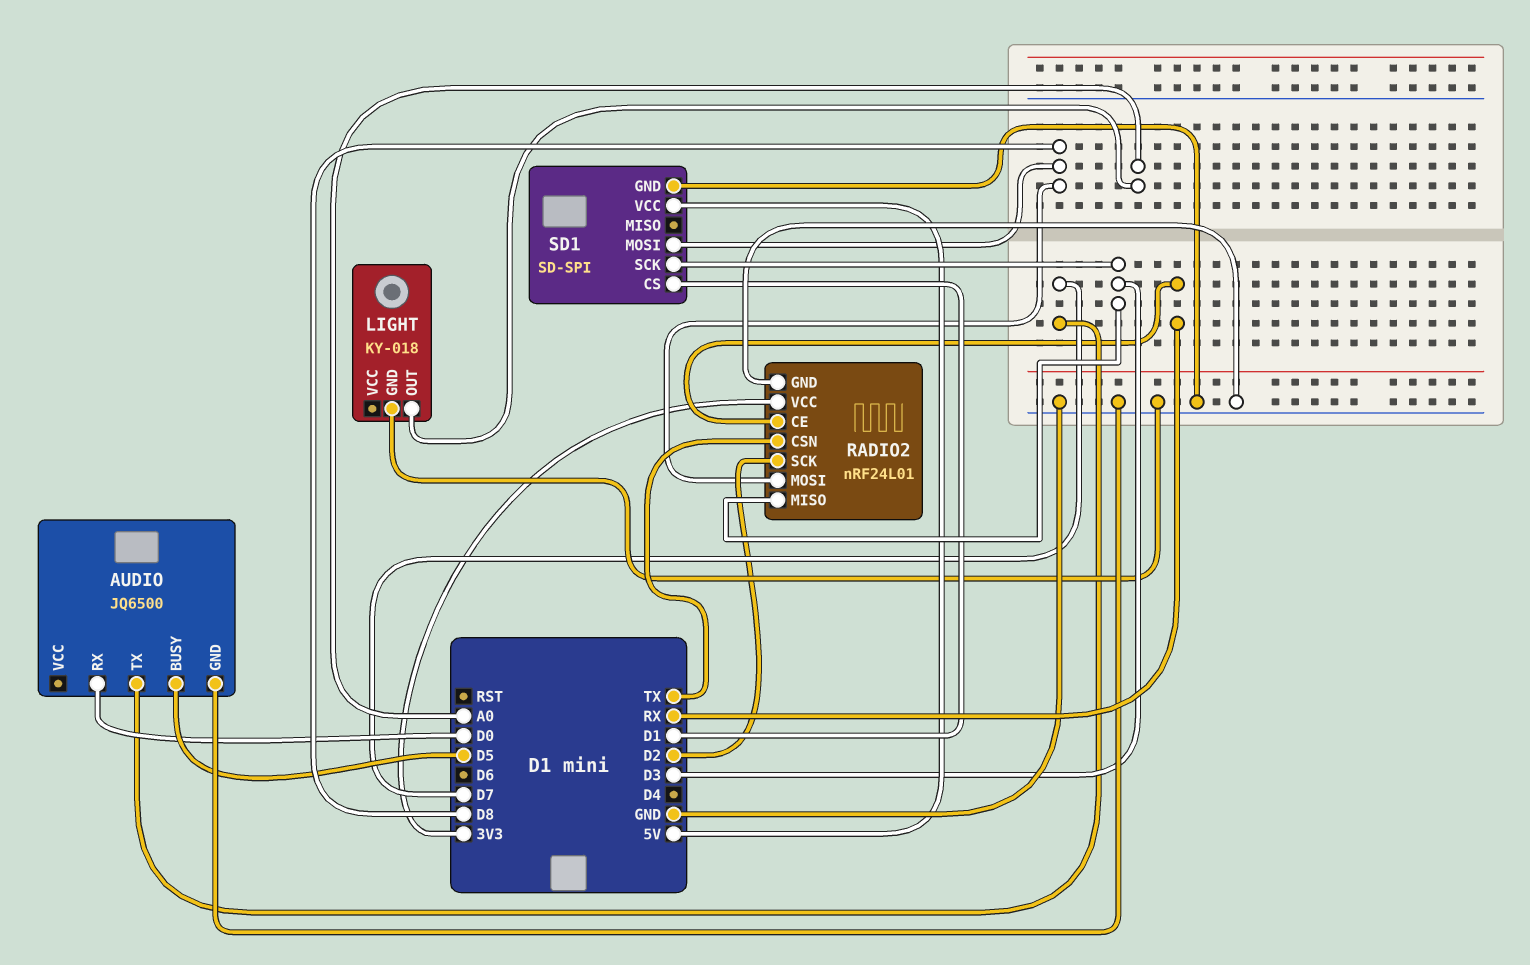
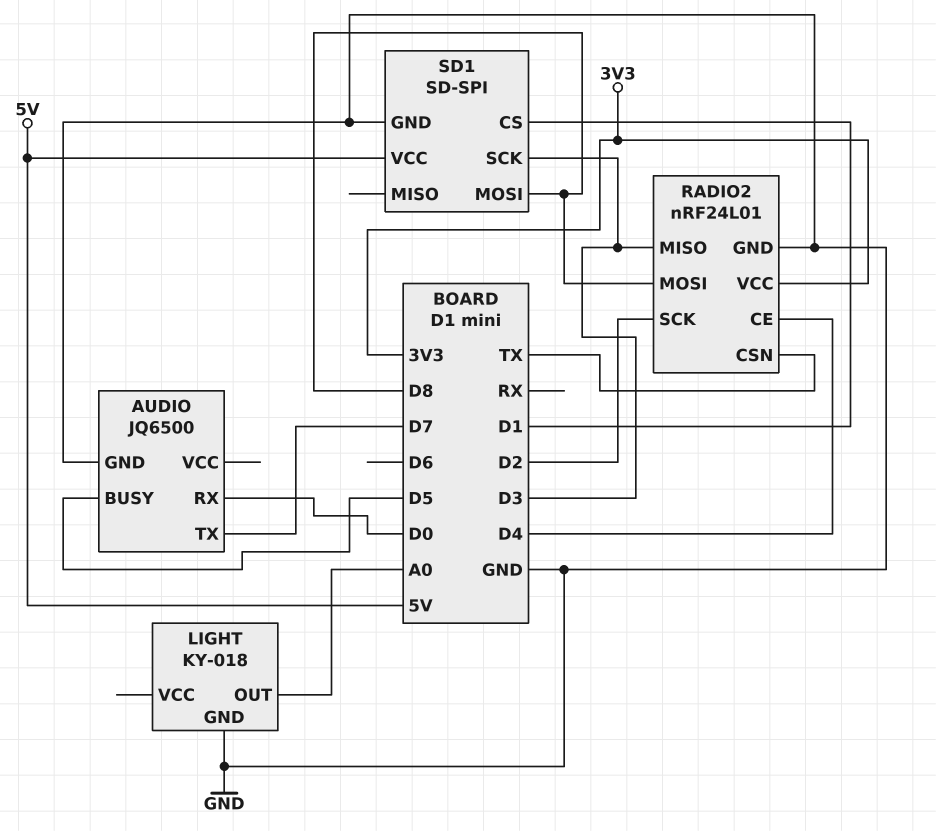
RADIO2 pin CE: RX -> D4

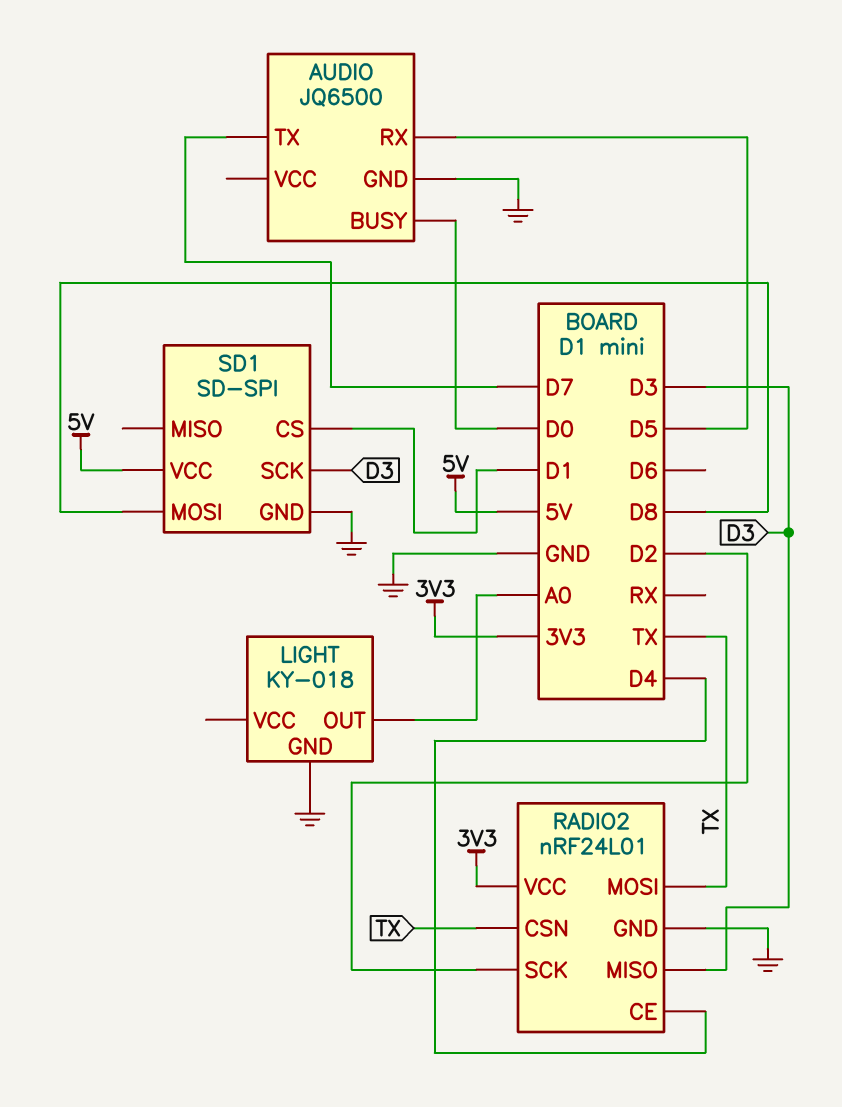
AUDIO pin BUSY: D5 -> D0
AUDIO pin RX: D0 -> D5
RADIO2 pin MOSI: D8 -> TX

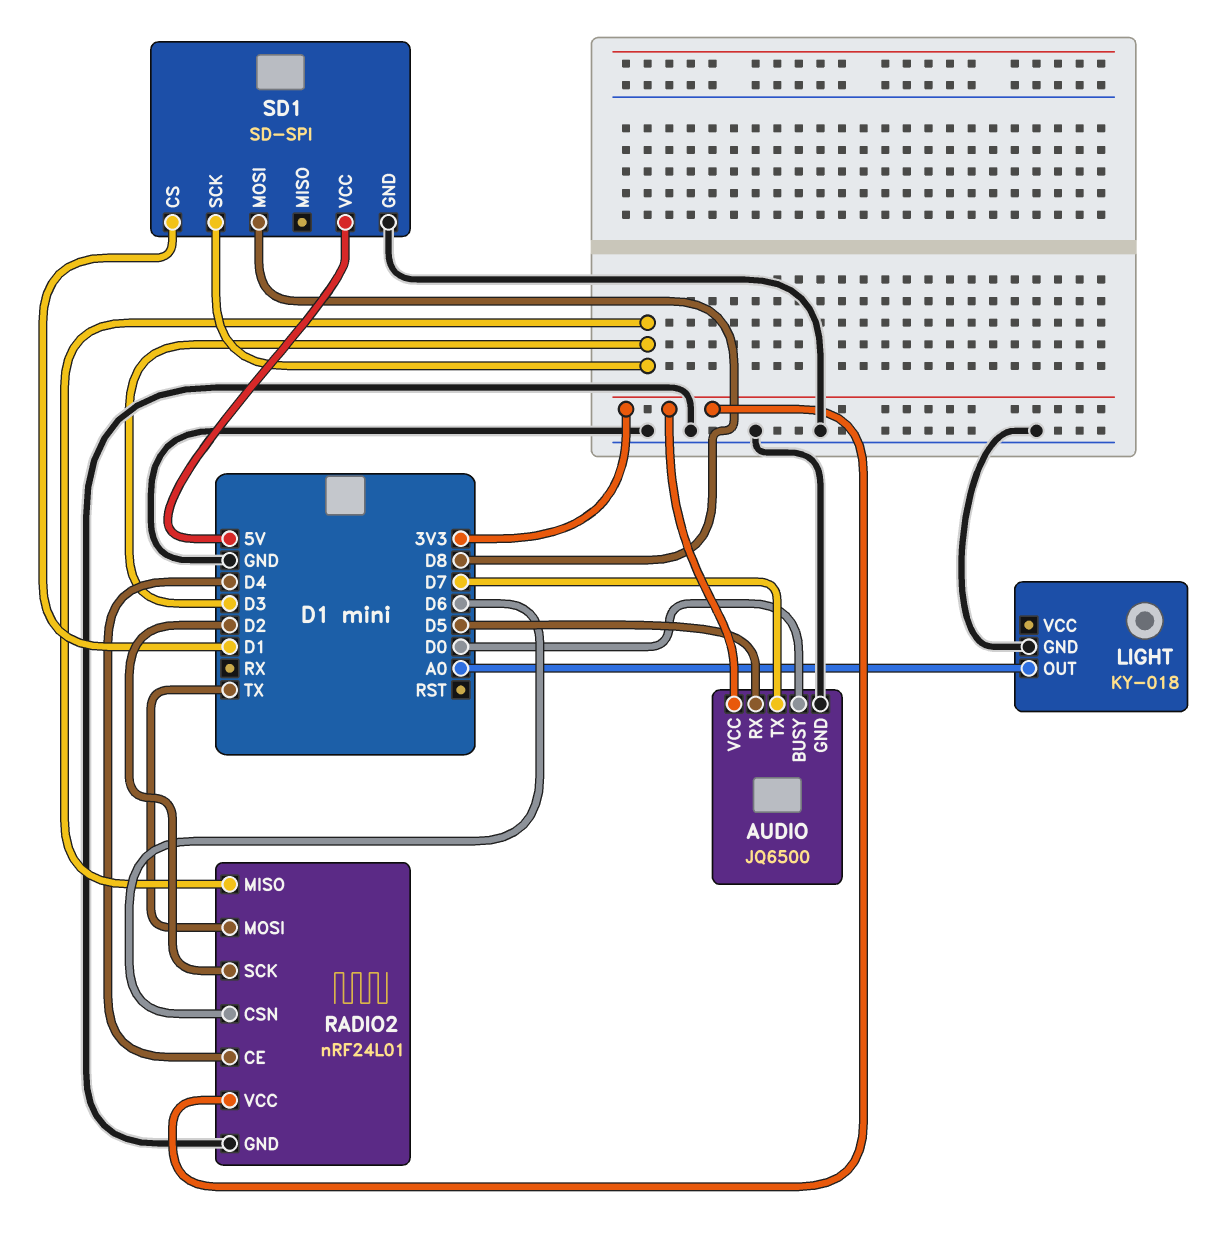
AUDIO pin VCC: none -> 3V3
RADIO2 pin CSN: TX -> D6

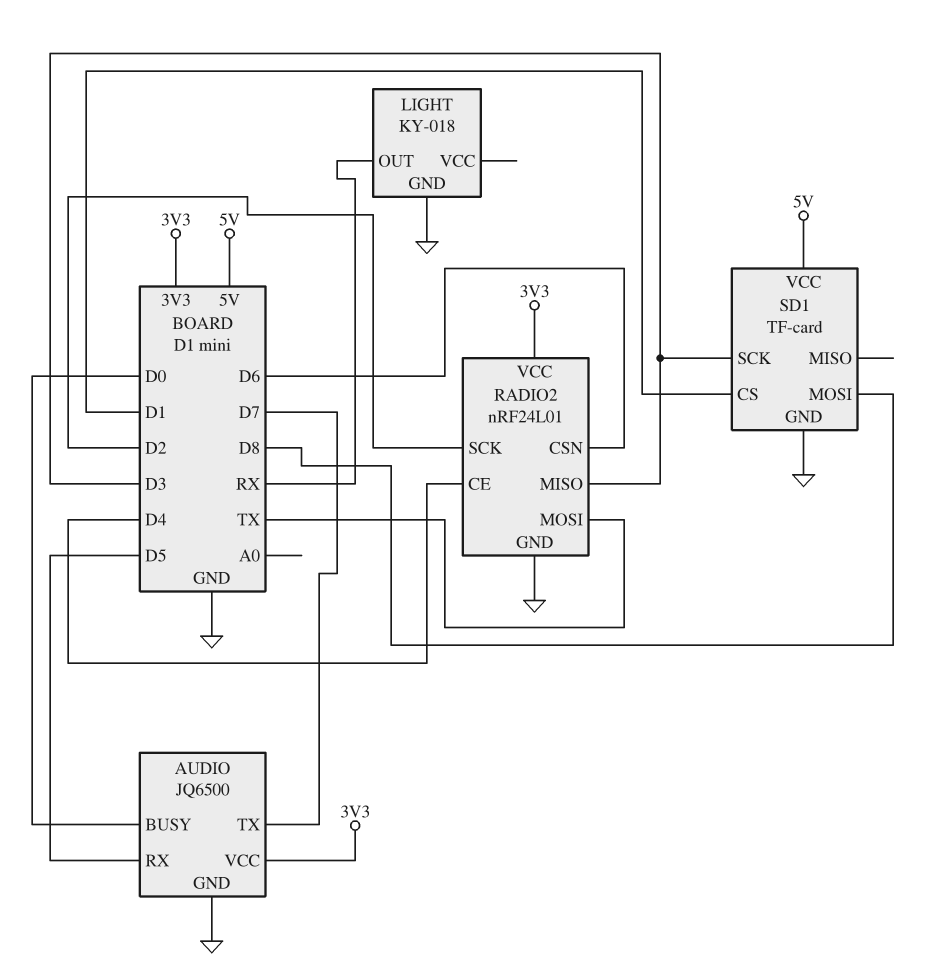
LIGHT pin OUT: A0 -> RX
SD1: SD-SPI -> TF-card

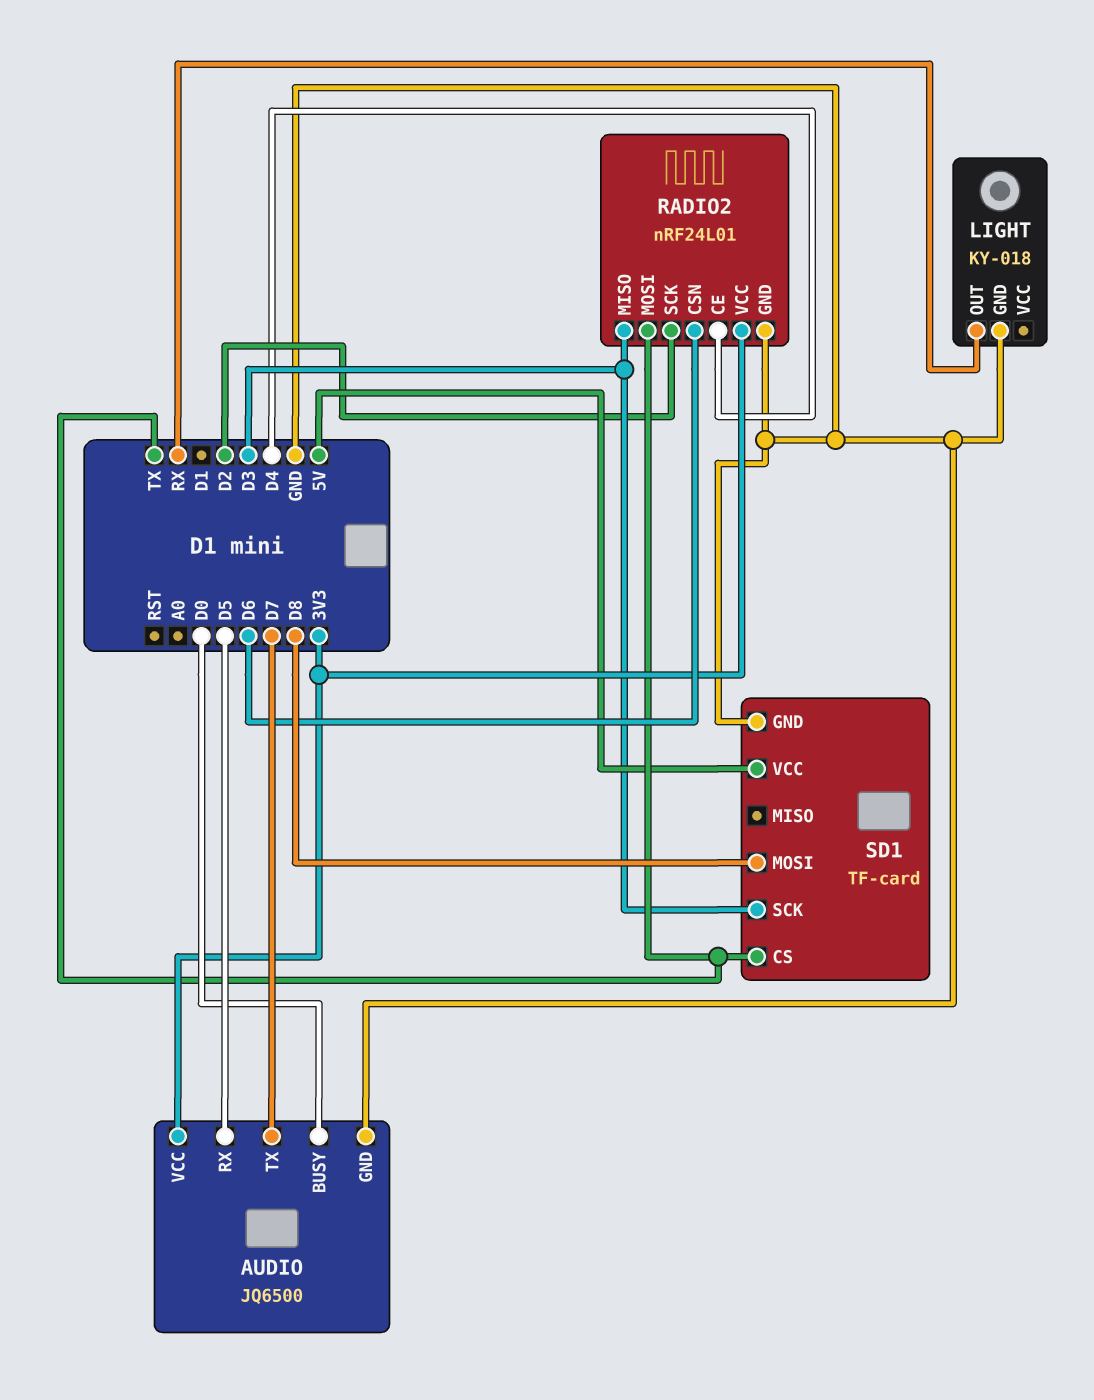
SD1 pin CS: D1 -> TX

